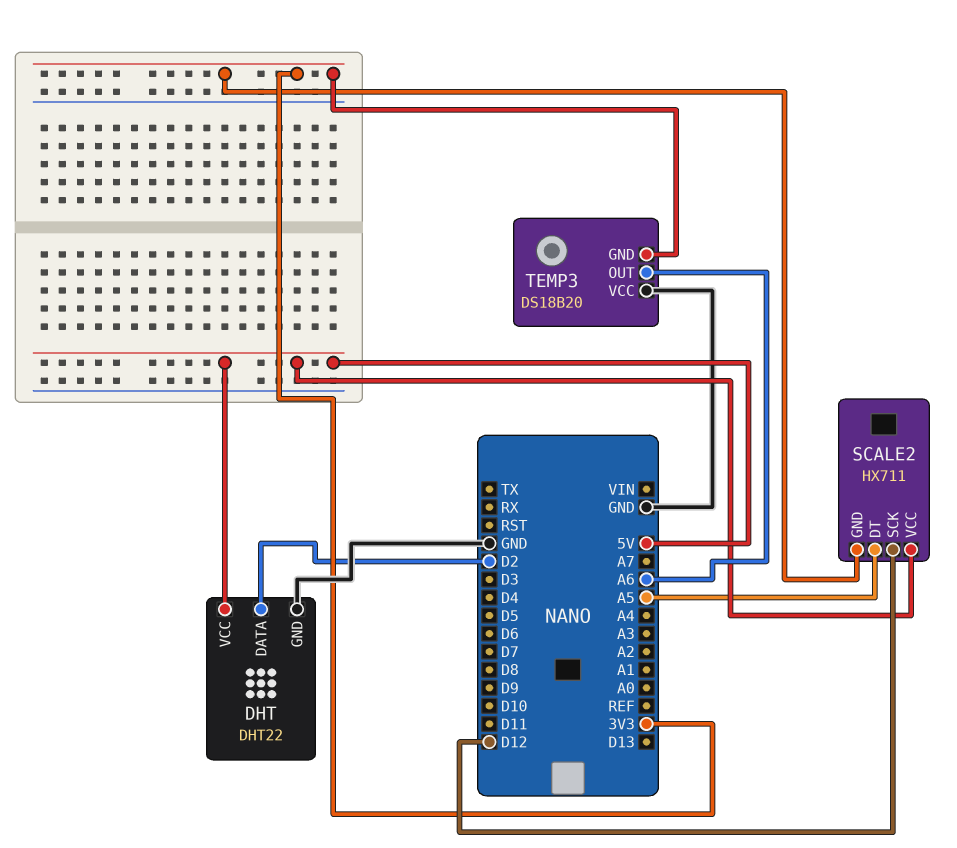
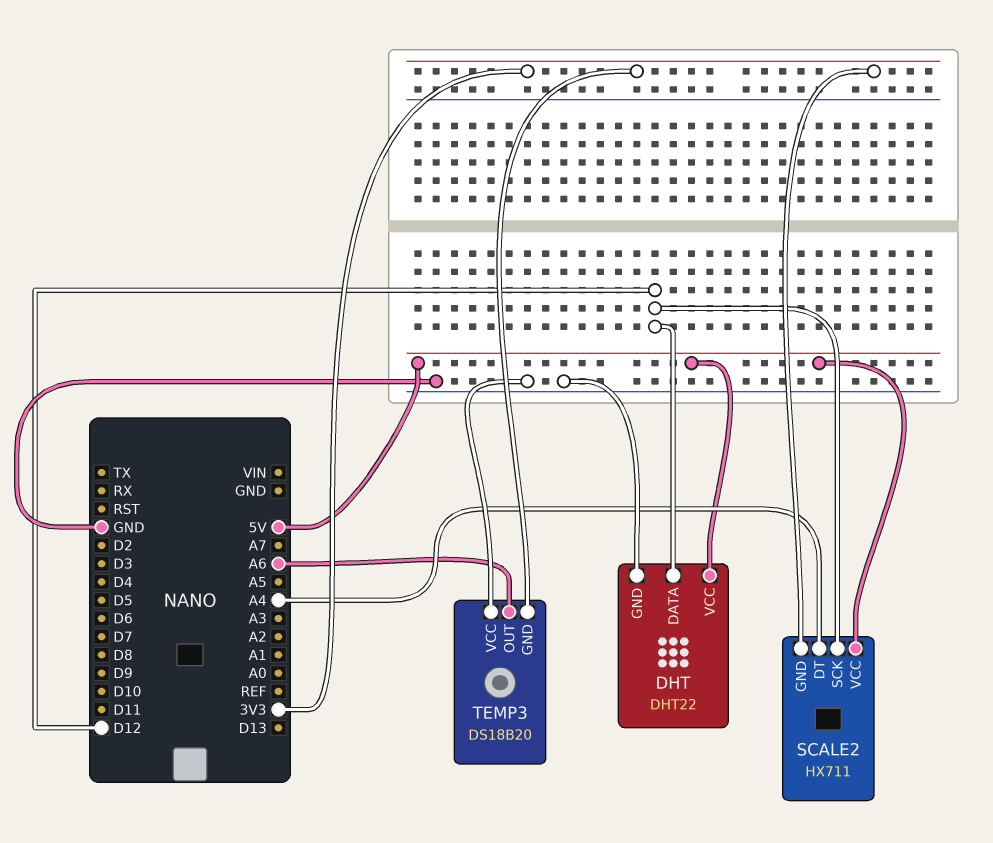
DHT pin DATA: D2 -> D12
SCALE2 pin DT: A5 -> A4

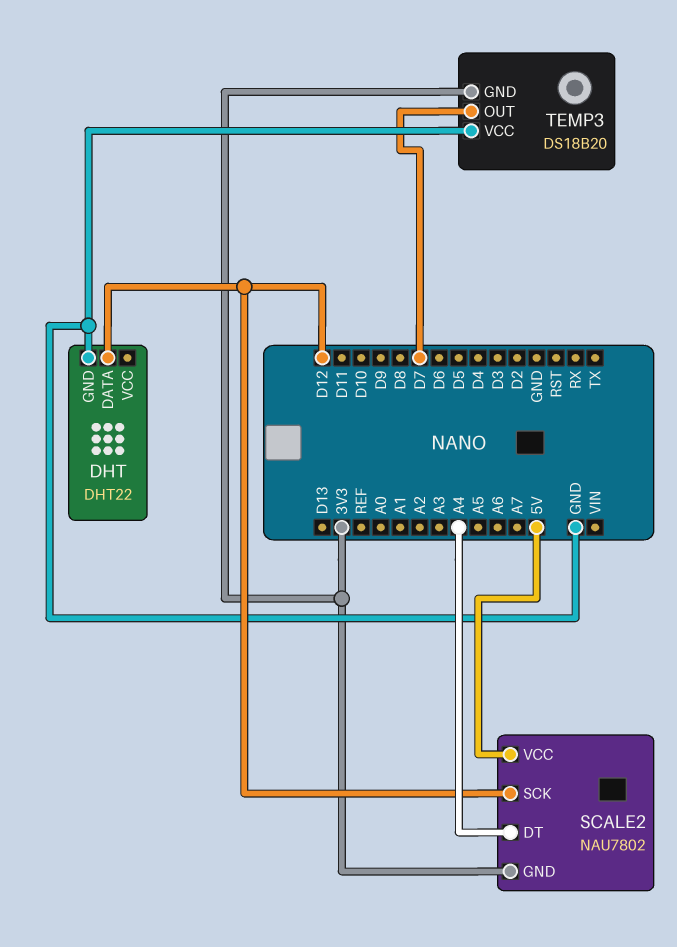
DHT pin VCC: 5V -> none
SCALE2: HX711 -> NAU7802
TEMP3 pin OUT: A6 -> D7

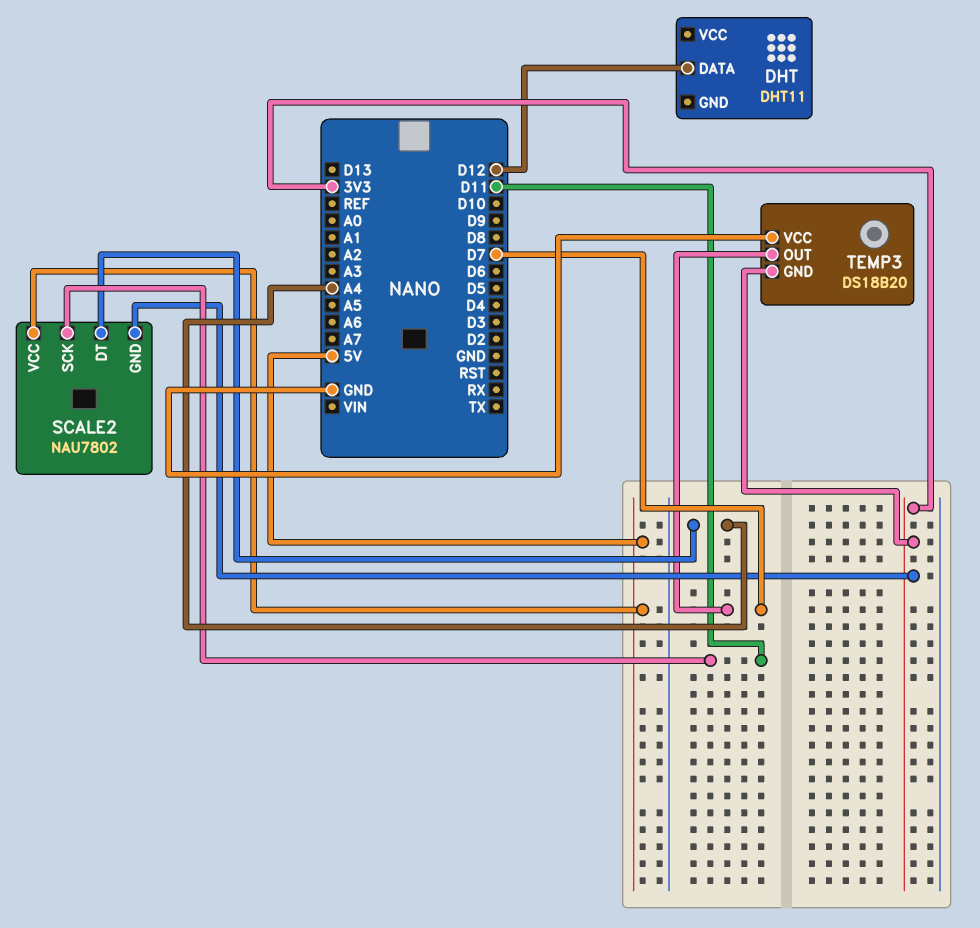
DHT: DHT22 -> DHT11
DHT pin GND: GND -> none
SCALE2 pin SCK: D12 -> D11

